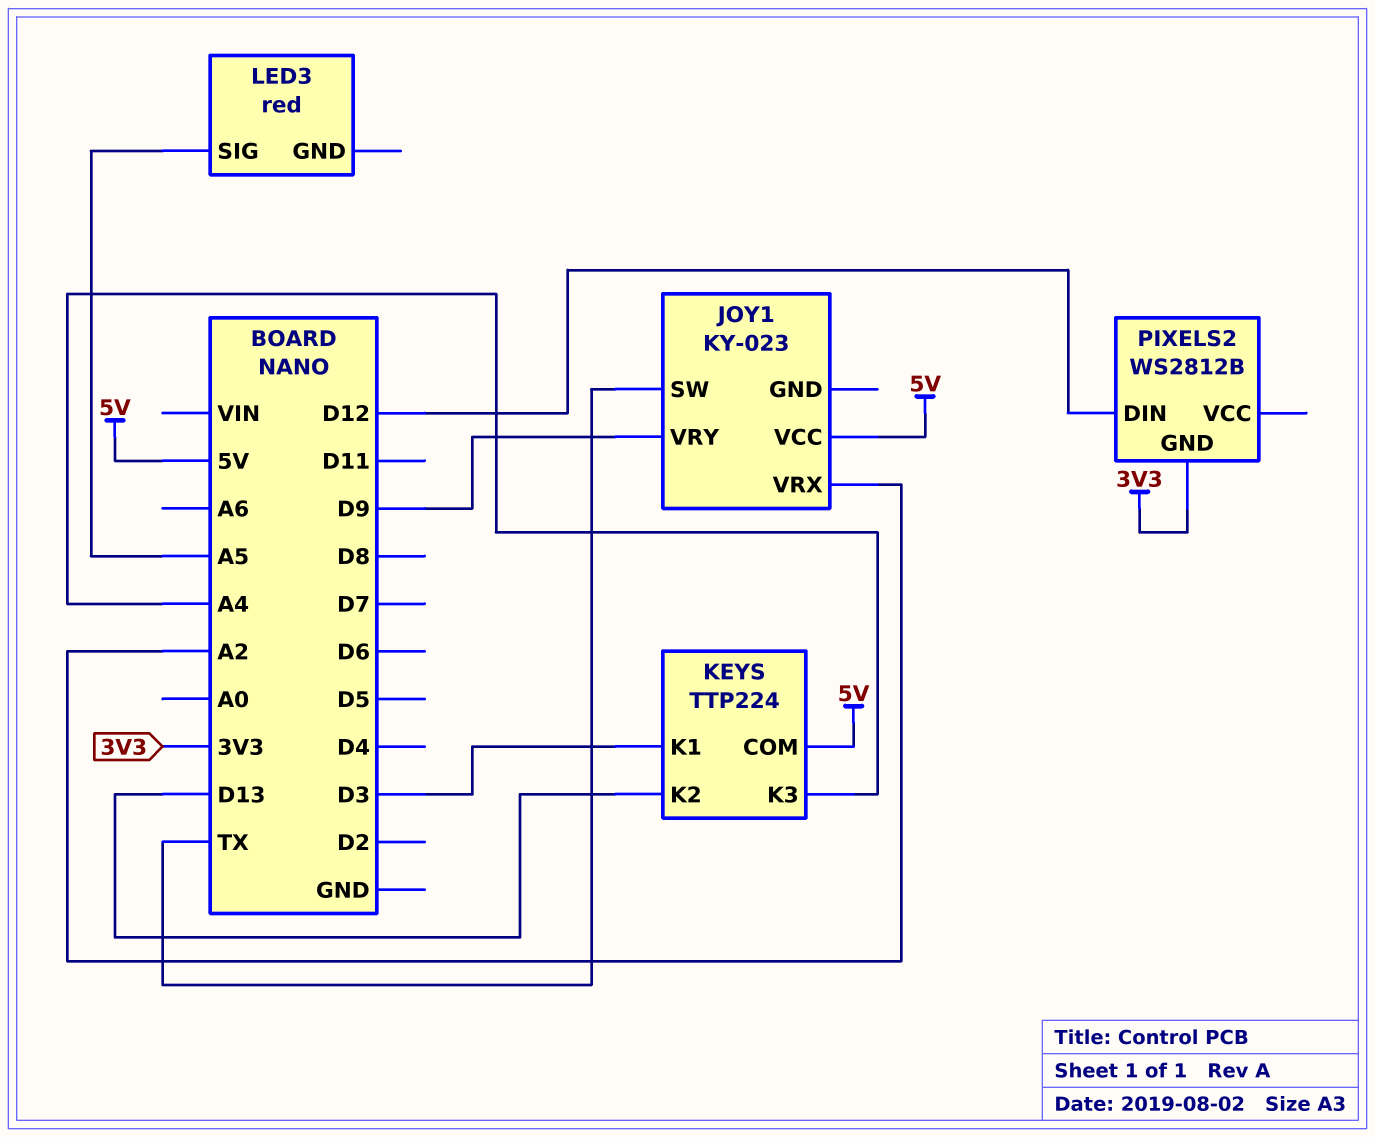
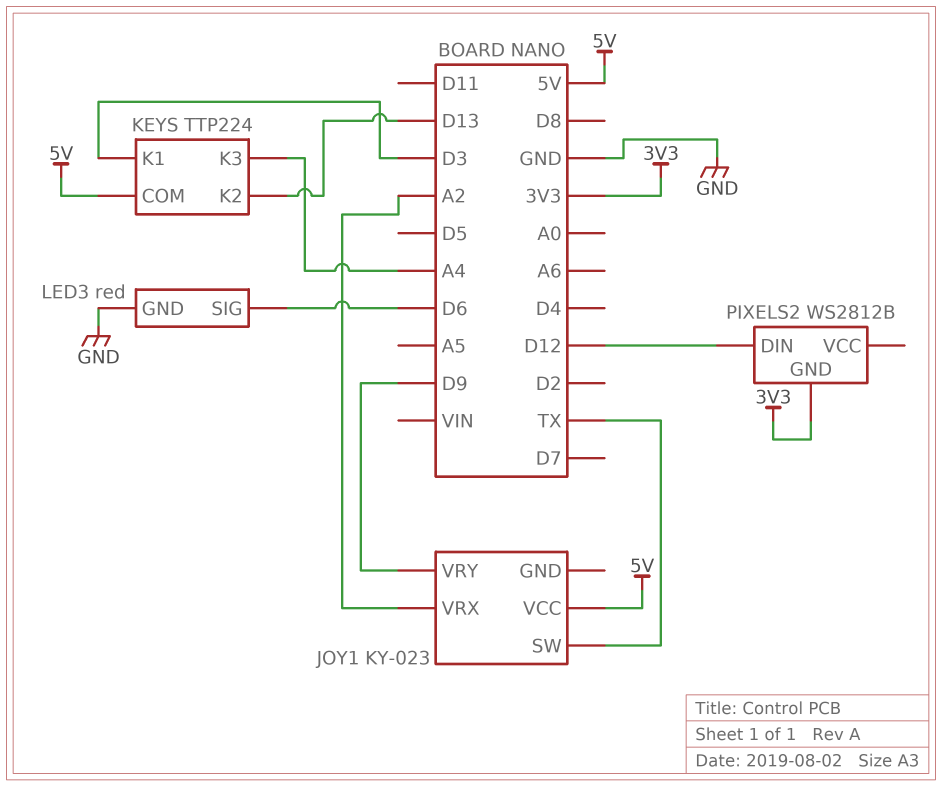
LED3 pin GND: none -> GND
LED3 pin SIG: A5 -> D6

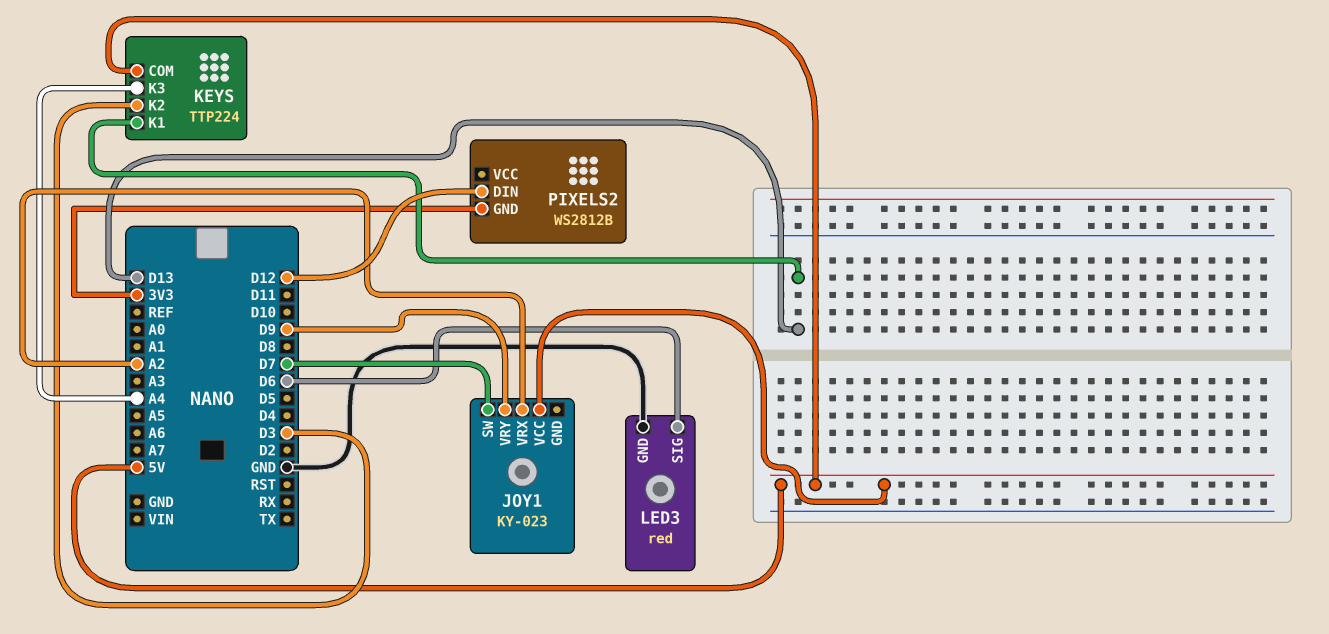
JOY1 pin SW: TX -> D7
KEYS pin K1: D3 -> D13
KEYS pin K2: D13 -> D3

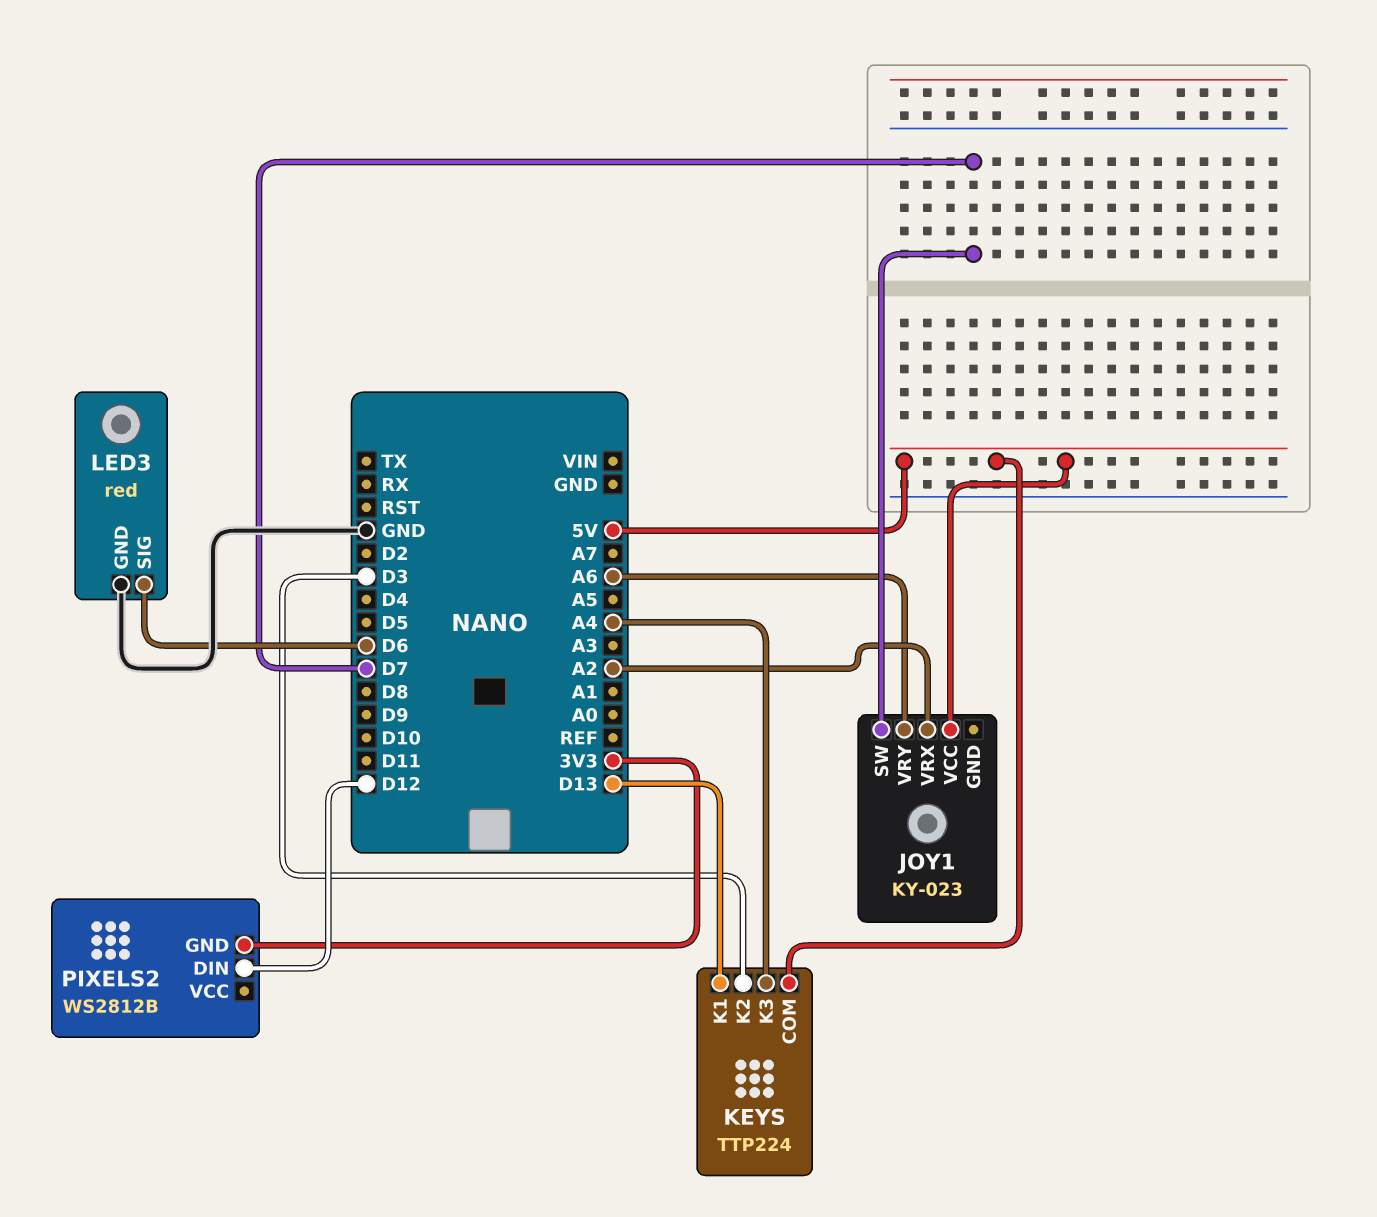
JOY1 pin VRY: D9 -> A6

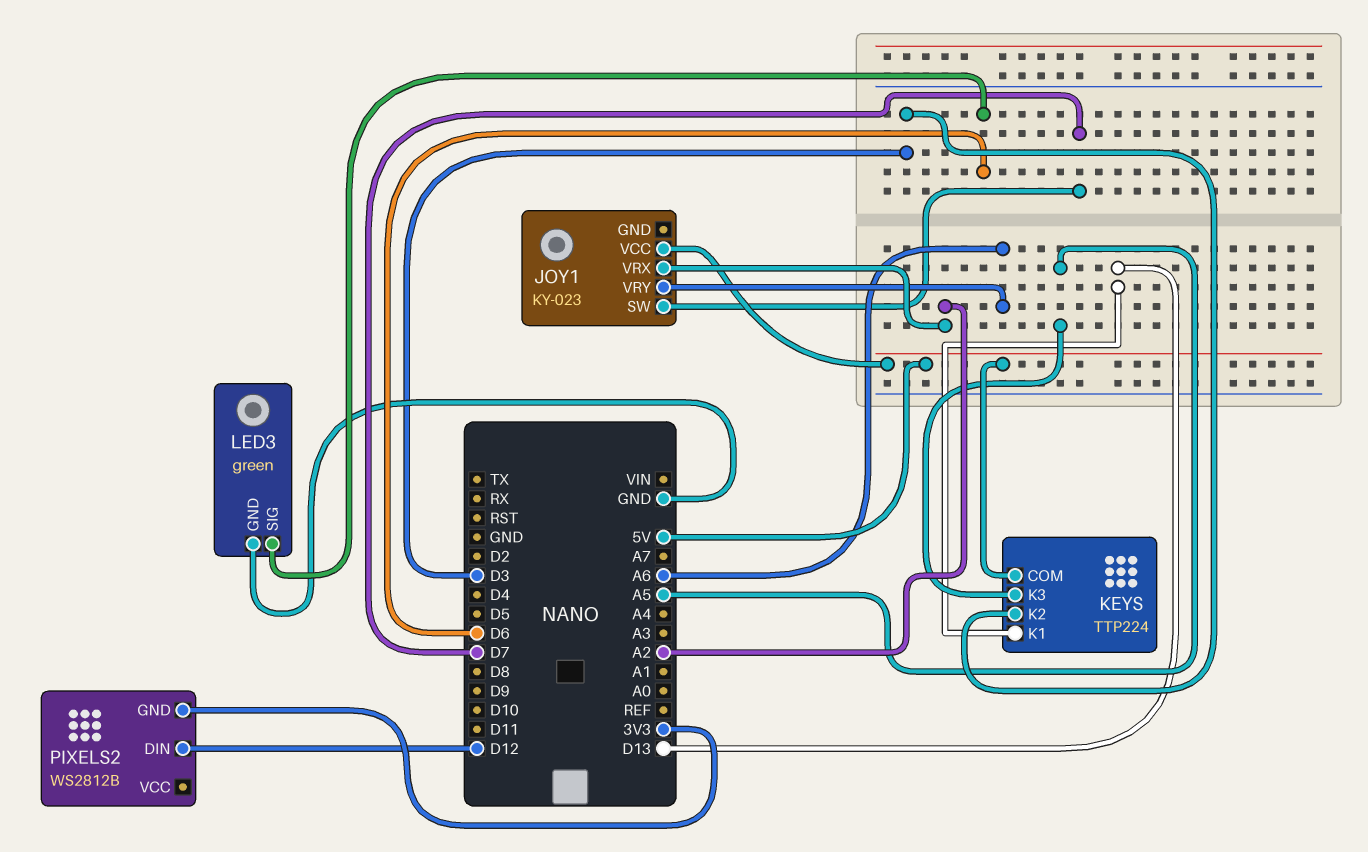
KEYS pin K3: A4 -> A5
LED3: red -> green

